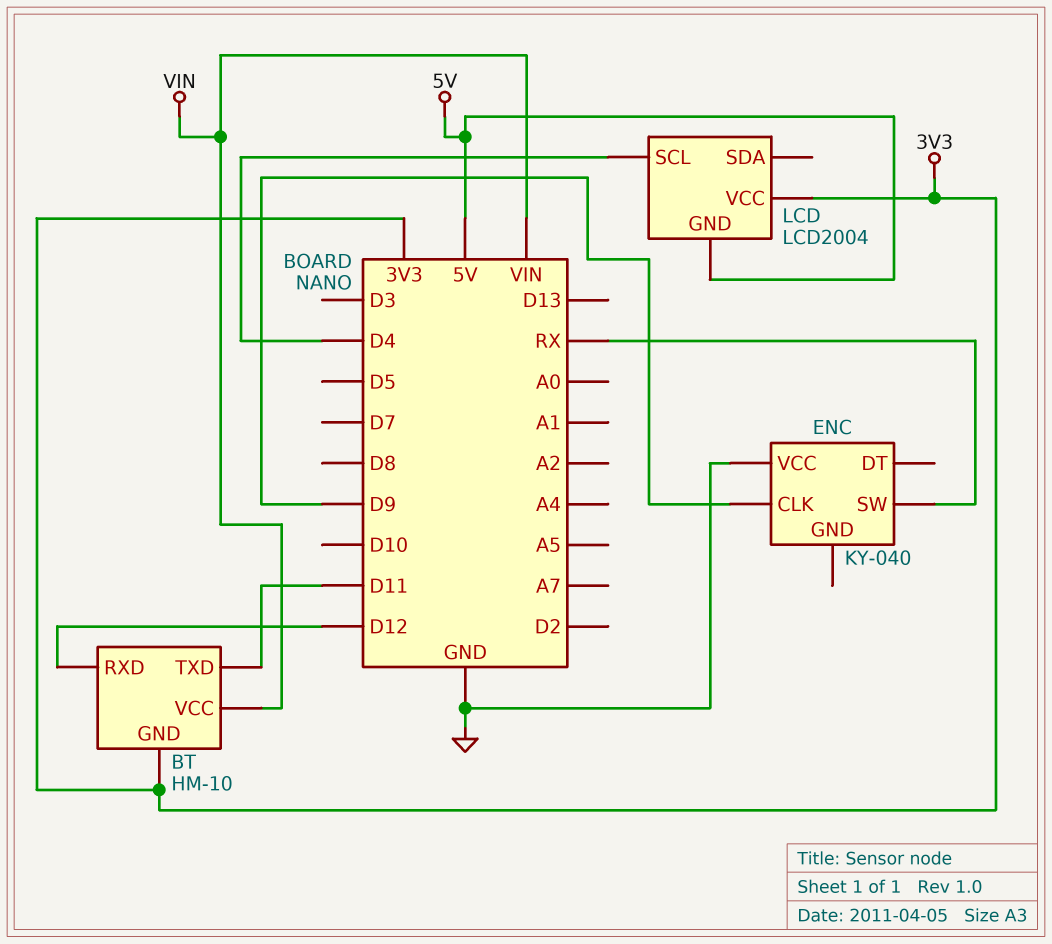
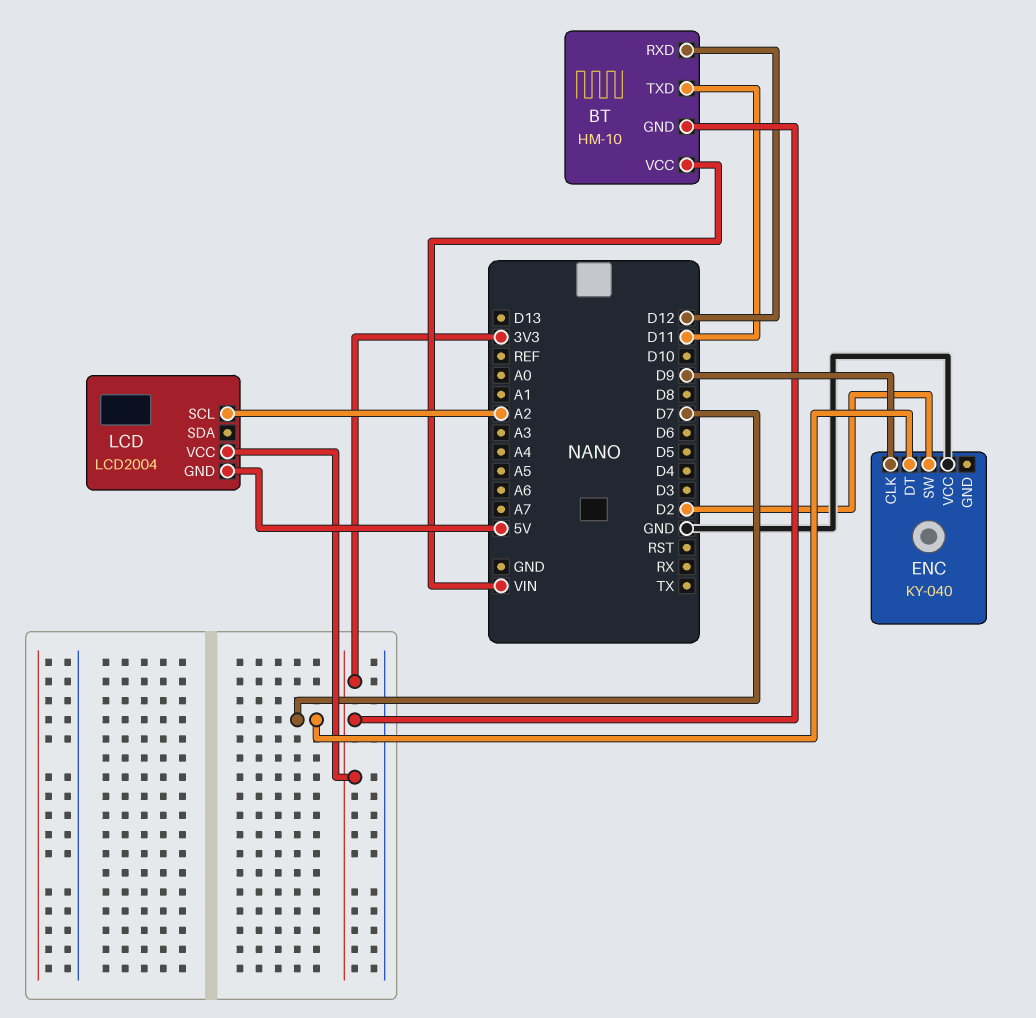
ENC pin DT: none -> D7
ENC pin SW: RX -> D2
LCD pin SCL: D4 -> A2

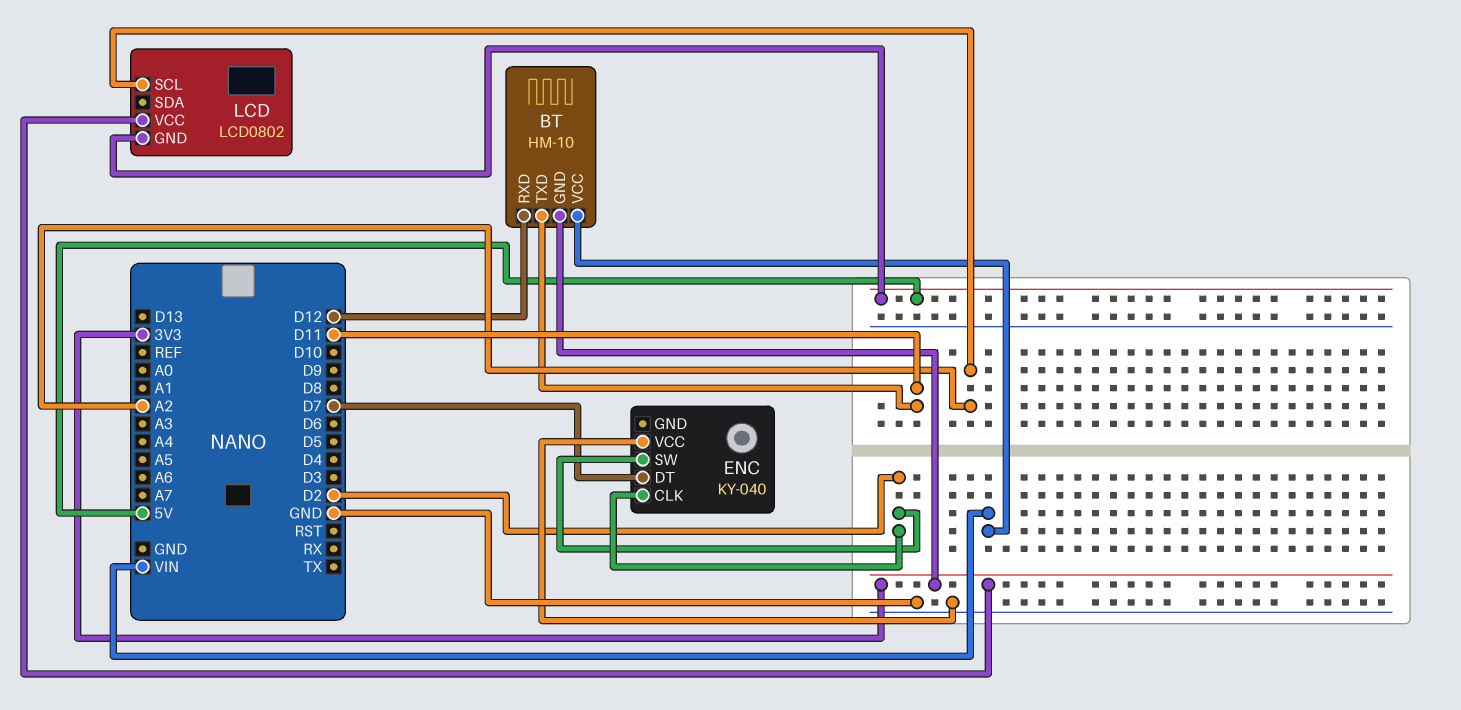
ENC pin CLK: D9 -> D2
LCD: LCD2004 -> LCD0802

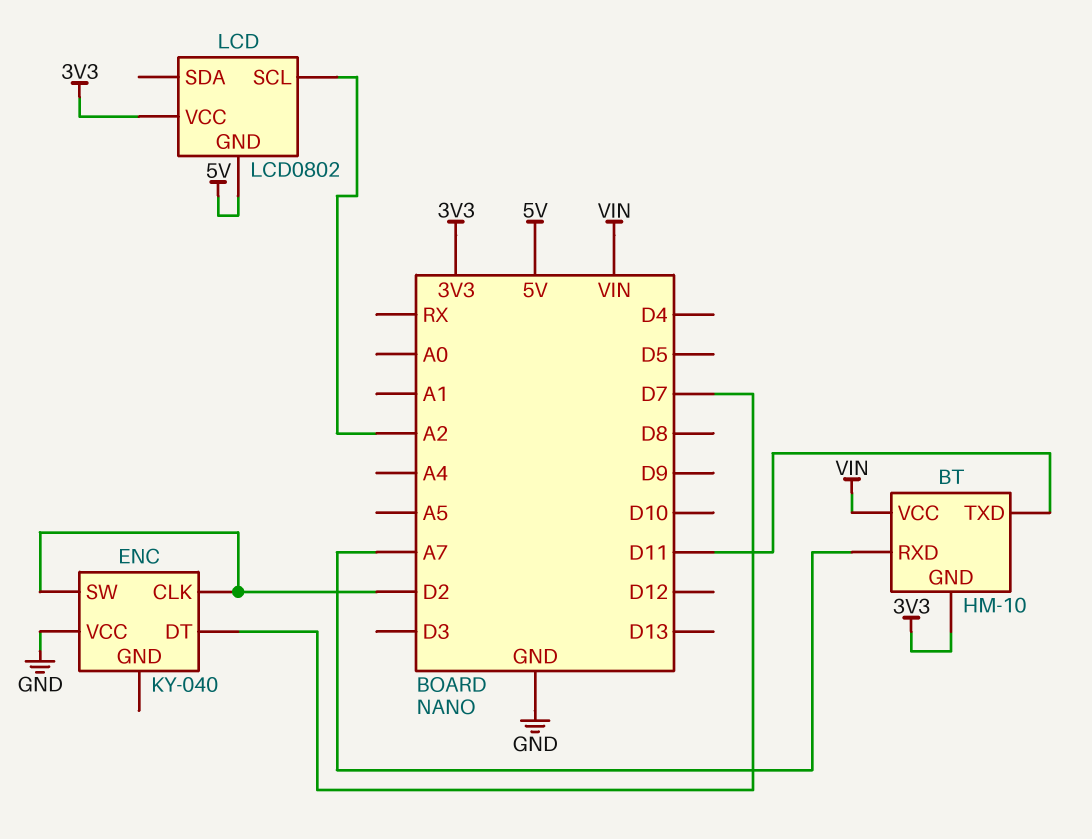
BT pin RXD: D12 -> A7

